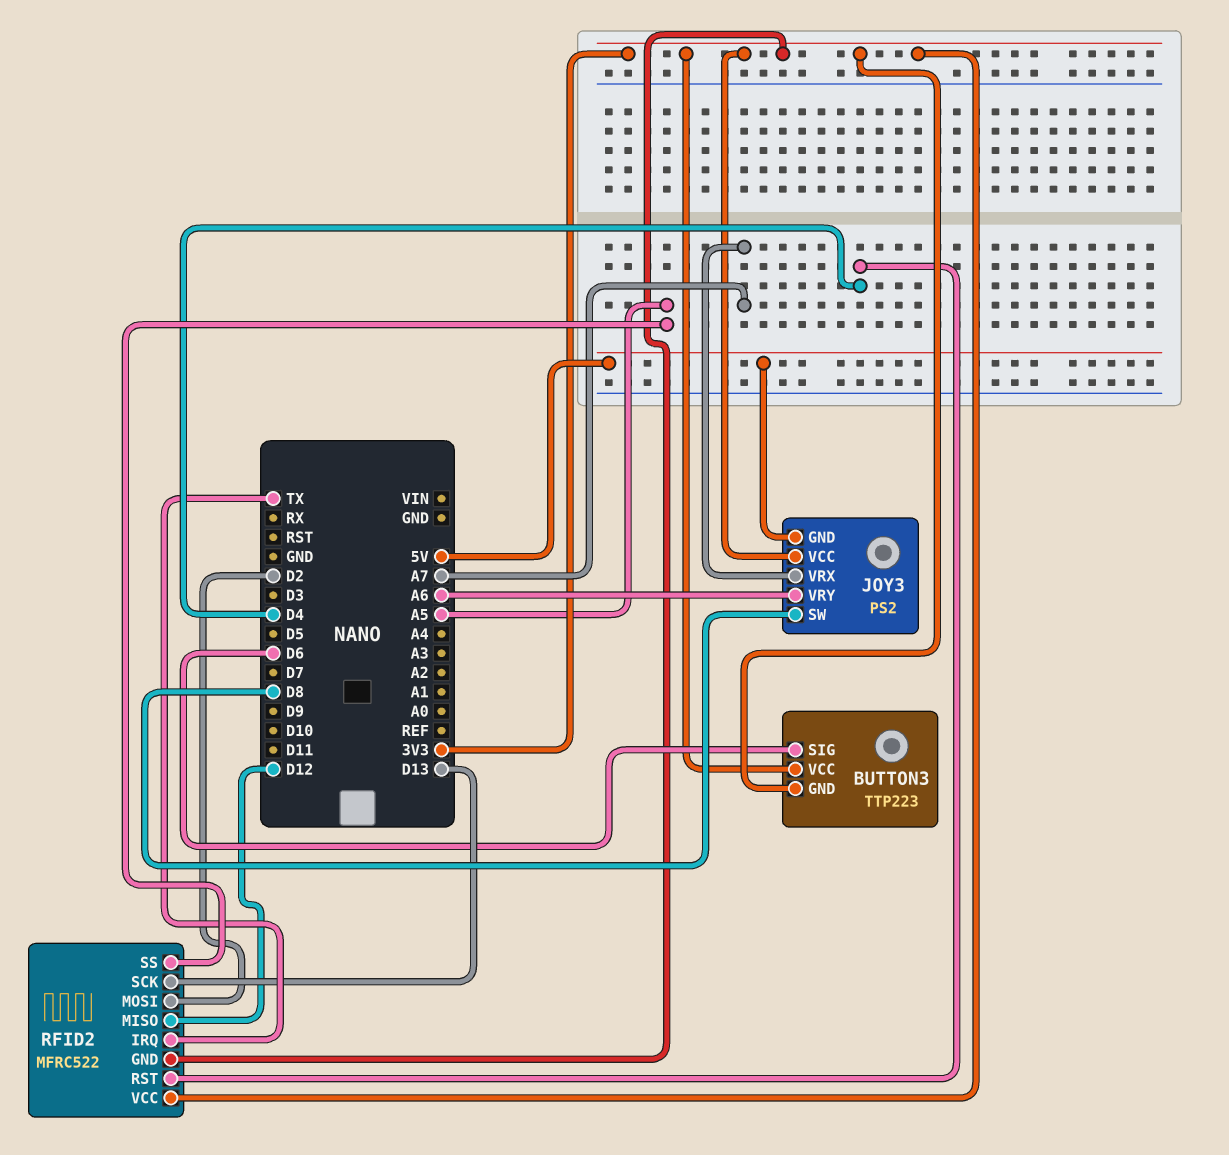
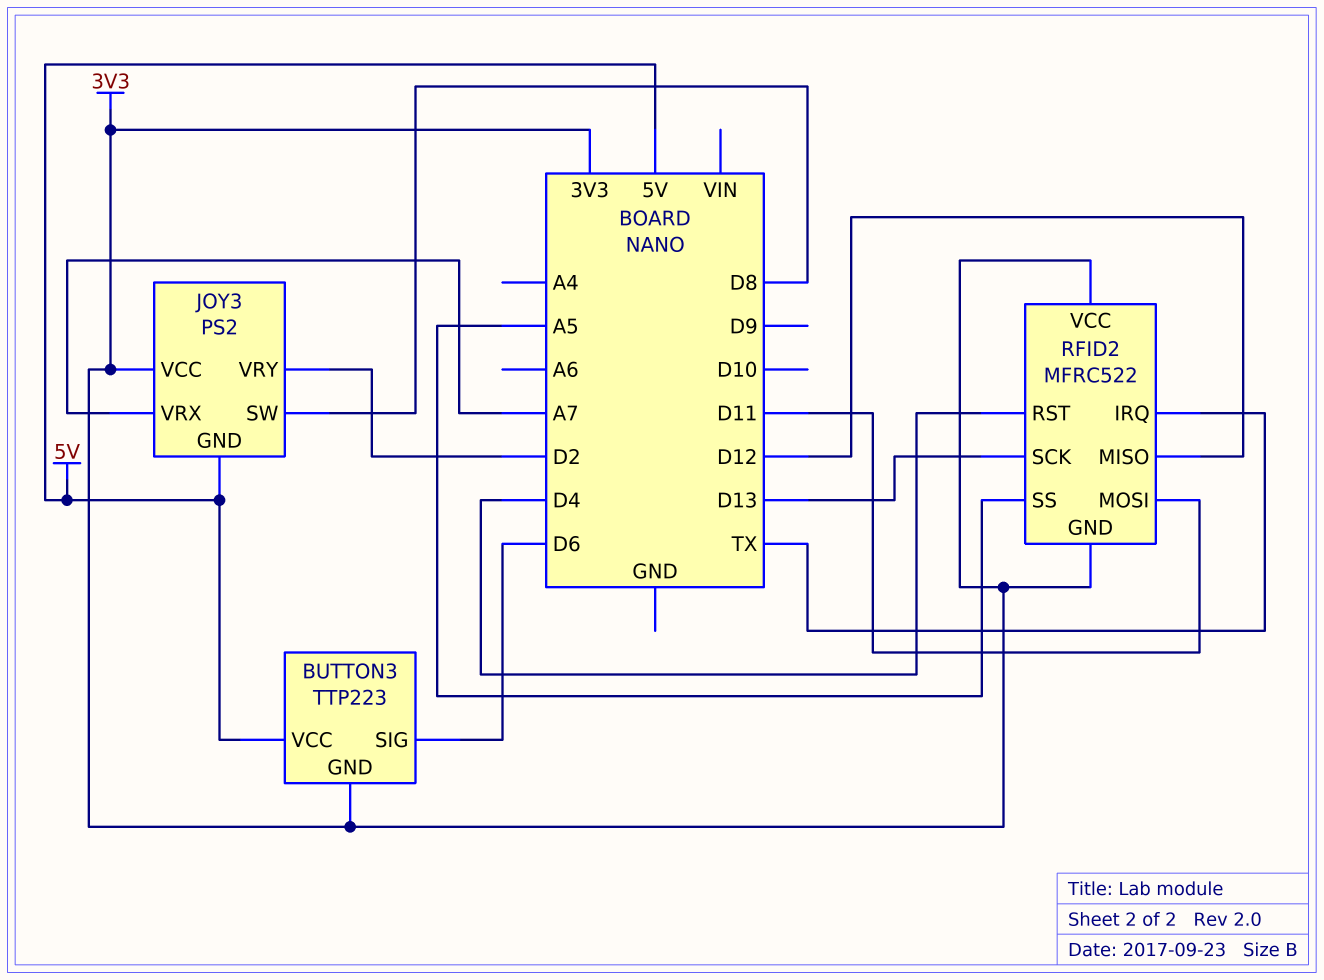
BUTTON3 pin VCC: 3V3 -> 5V
JOY3 pin VRY: A6 -> D2
RFID2 pin MOSI: D2 -> D11

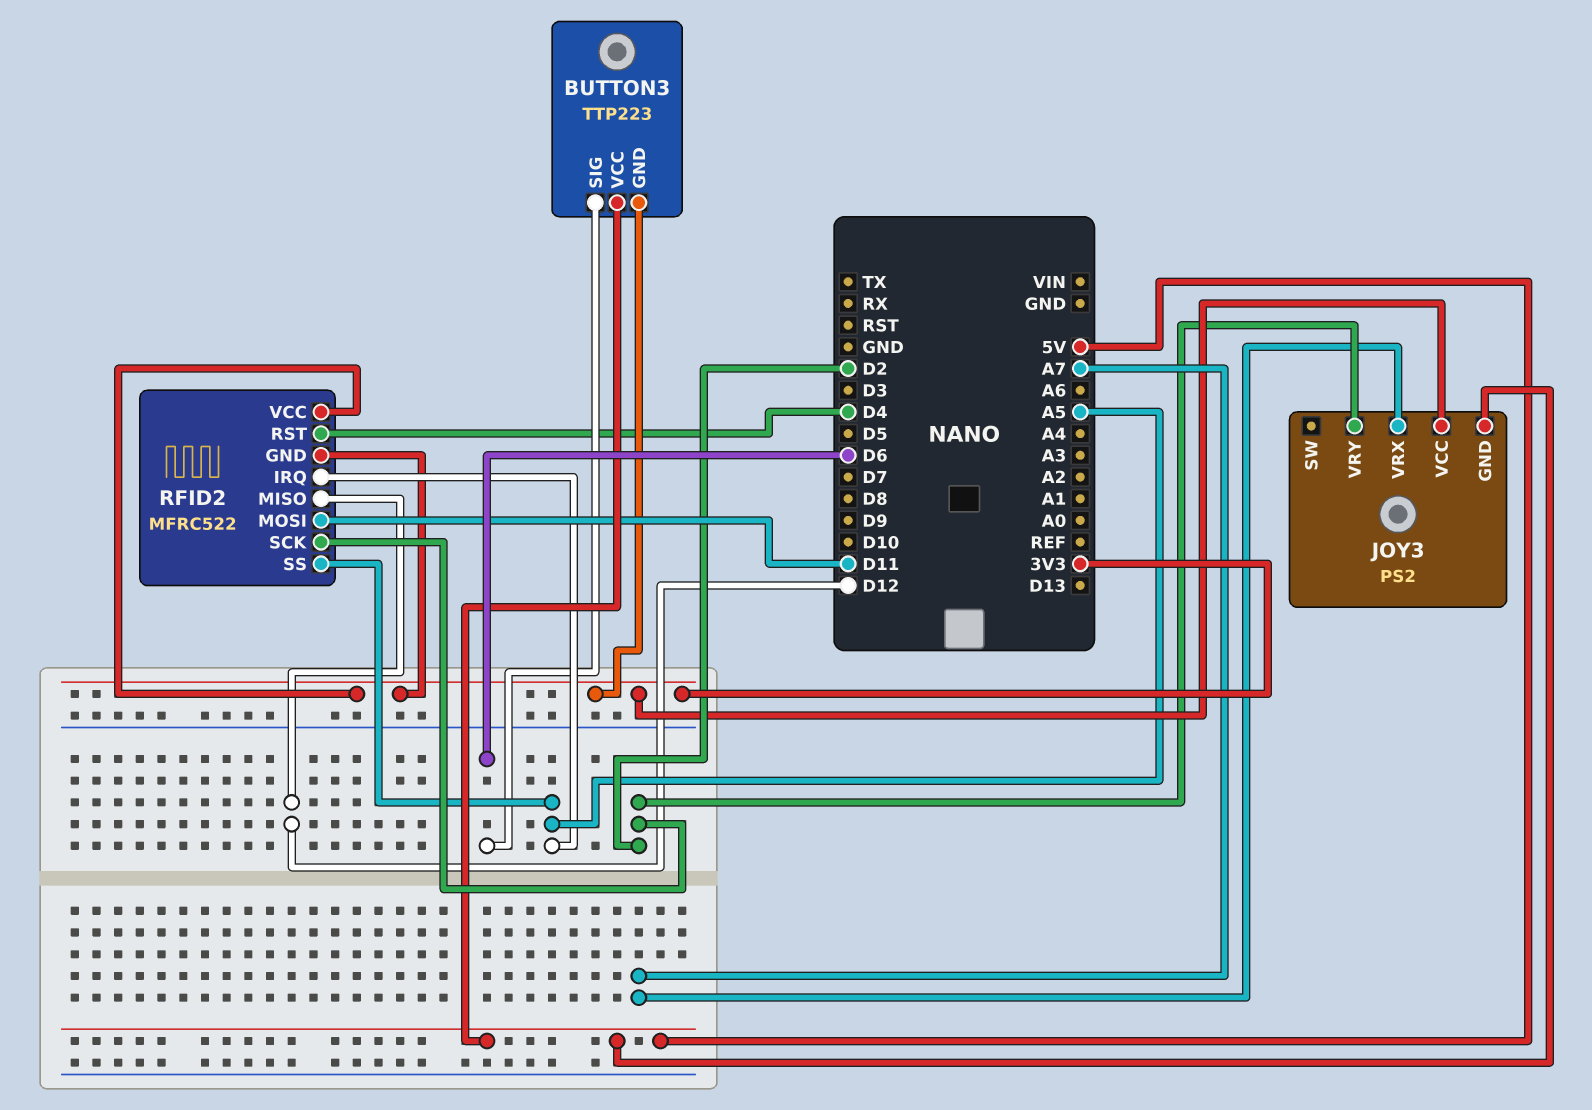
JOY3 pin SW: D8 -> none
RFID2 pin IRQ: TX -> A5
RFID2 pin SCK: D13 -> D2

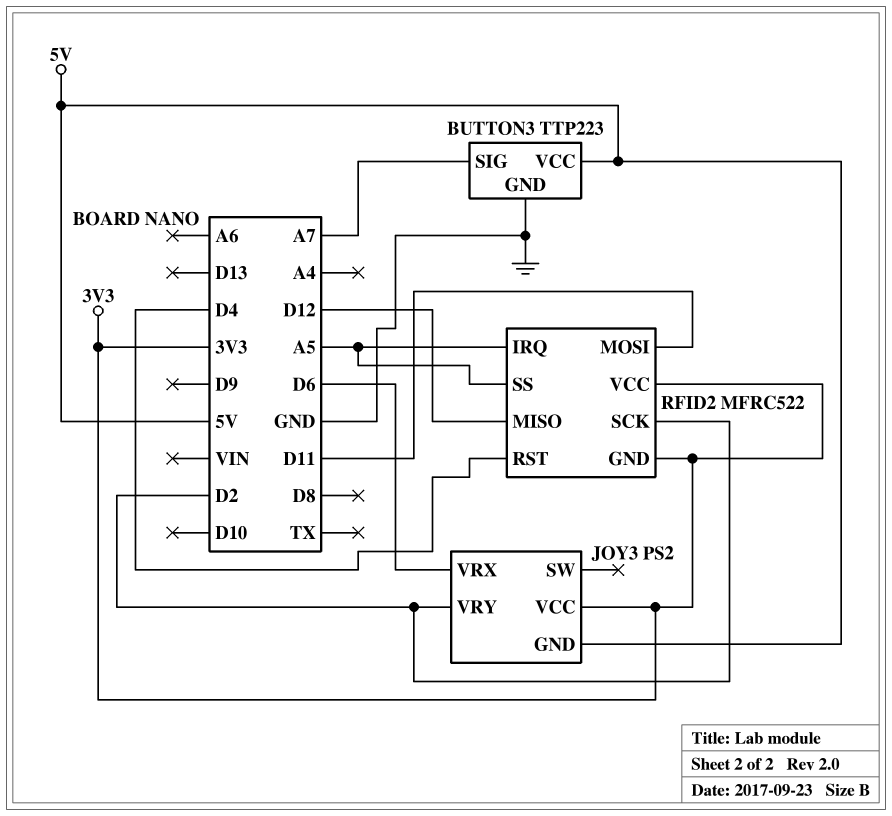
BUTTON3 pin GND: 3V3 -> GND
BUTTON3 pin SIG: D6 -> A7
JOY3 pin VRX: A7 -> D6

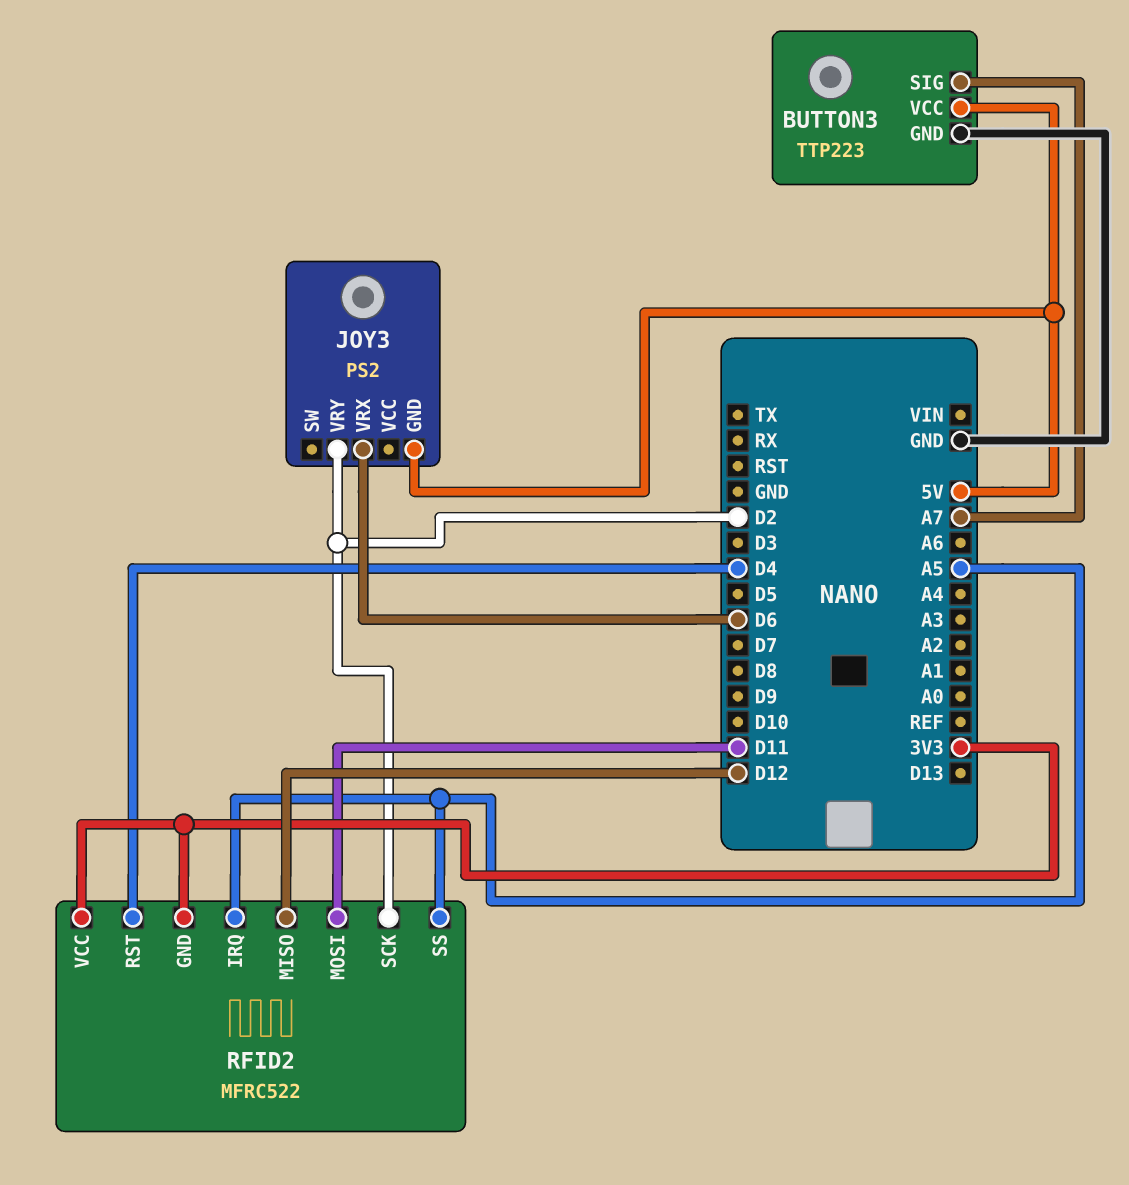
JOY3 pin VCC: 3V3 -> none

